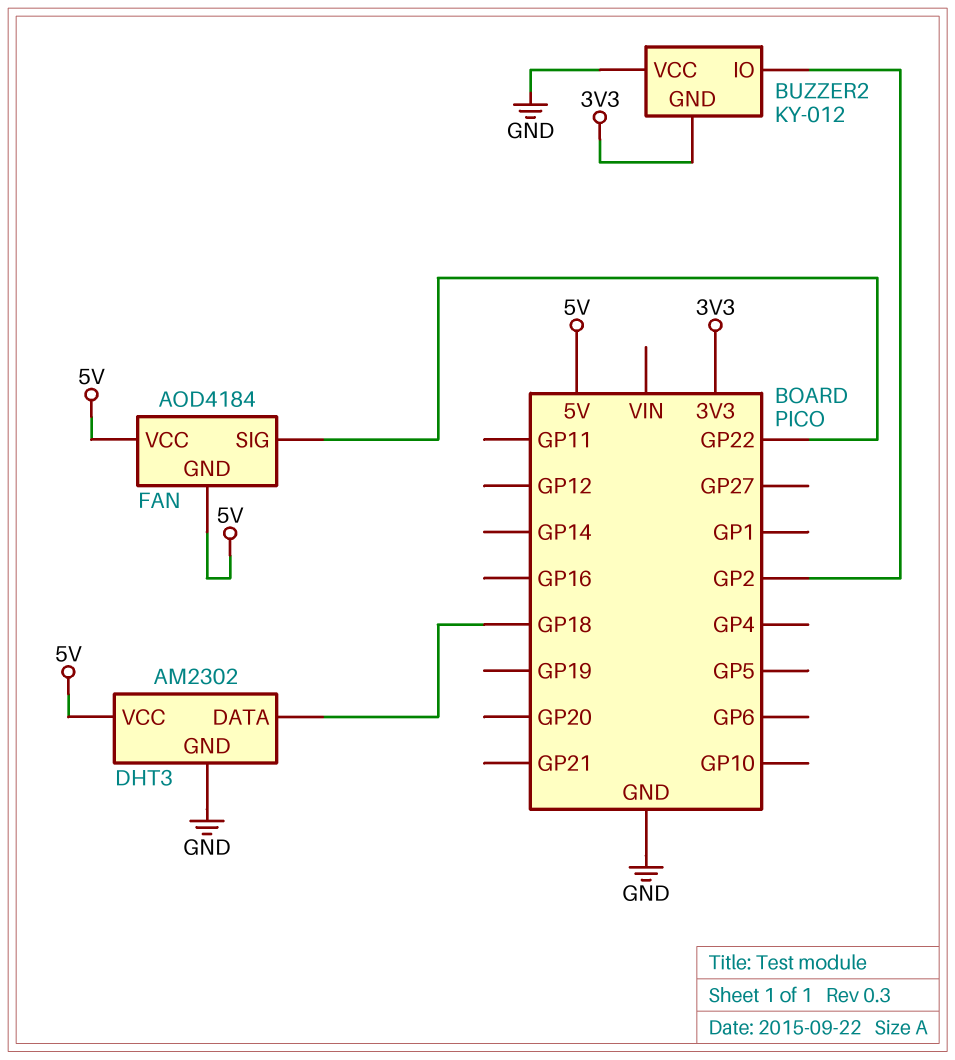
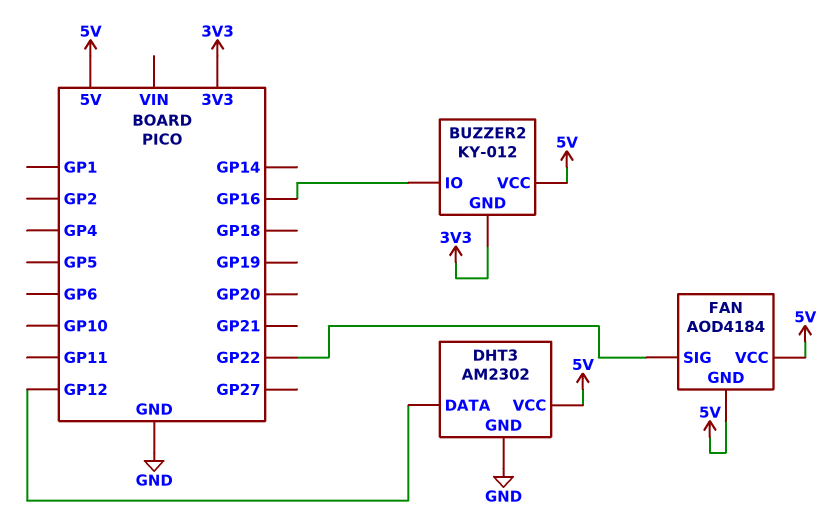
BUZZER2 pin IO: GP2 -> GP16
BUZZER2 pin VCC: GND -> 5V
DHT3 pin DATA: GP18 -> GP12

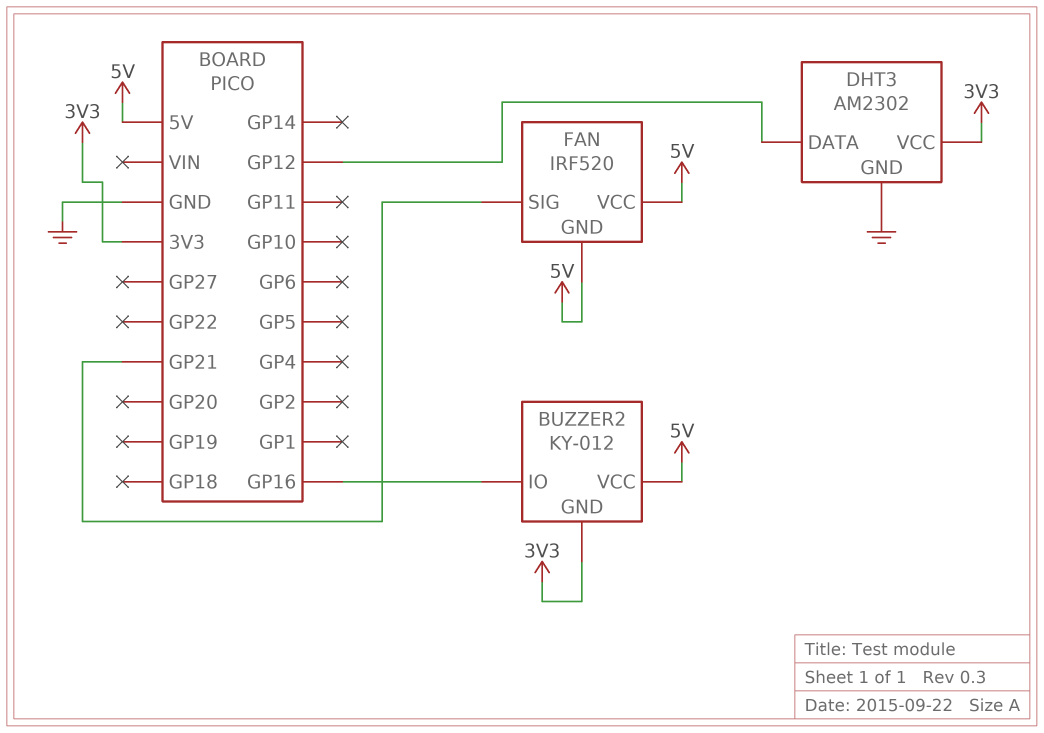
DHT3 pin VCC: 5V -> 3V3
FAN: AOD4184 -> IRF520
FAN pin SIG: GP22 -> GP21

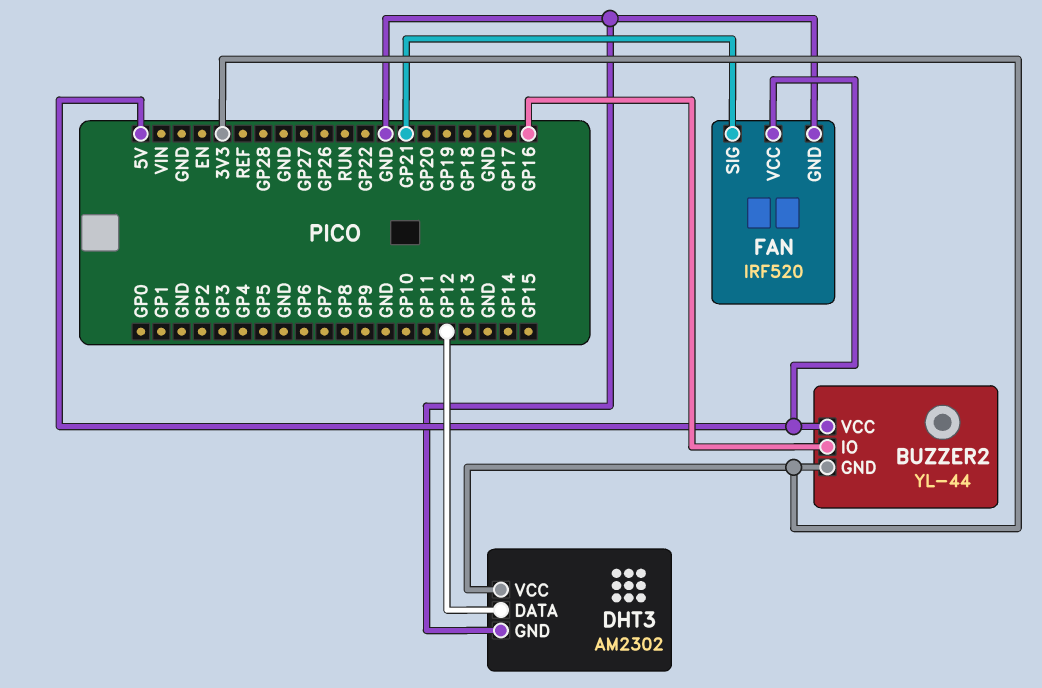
BUZZER2: KY-012 -> YL-44
FAN pin GND: 5V -> GND

